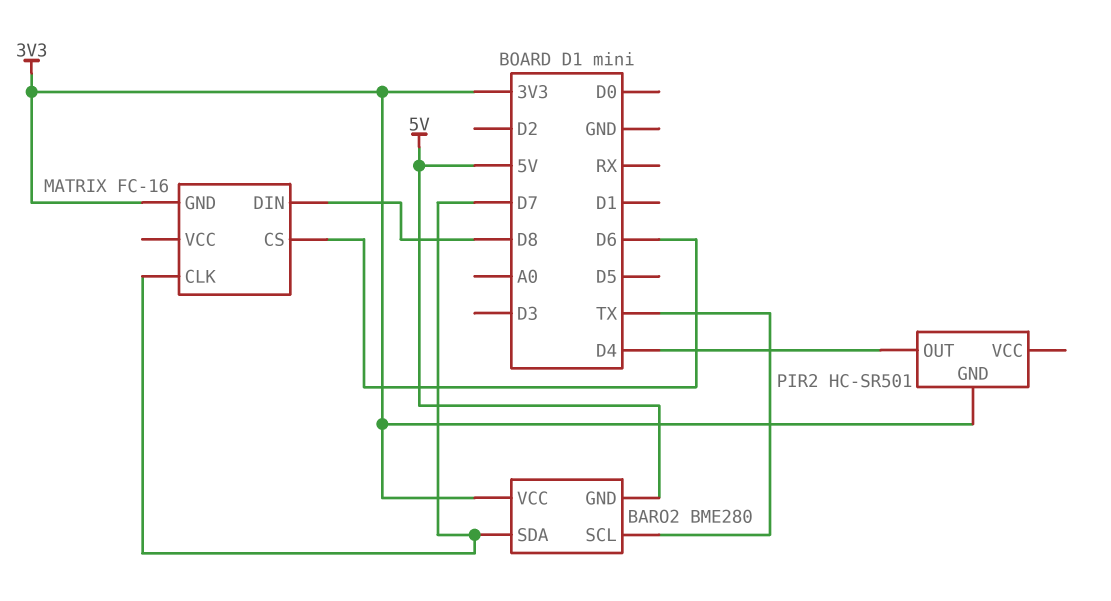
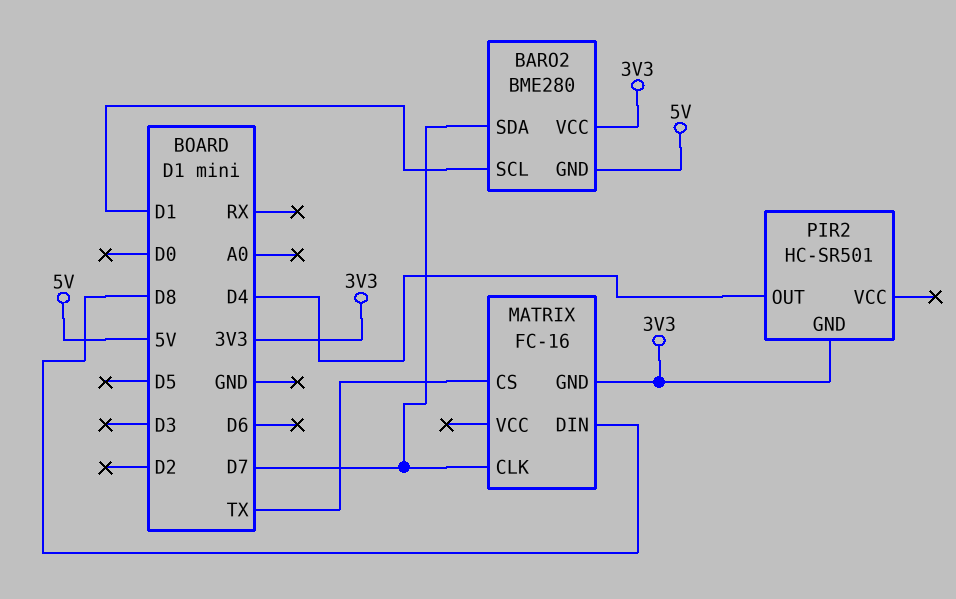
BARO2 pin SCL: TX -> D1
MATRIX pin CS: D6 -> TX

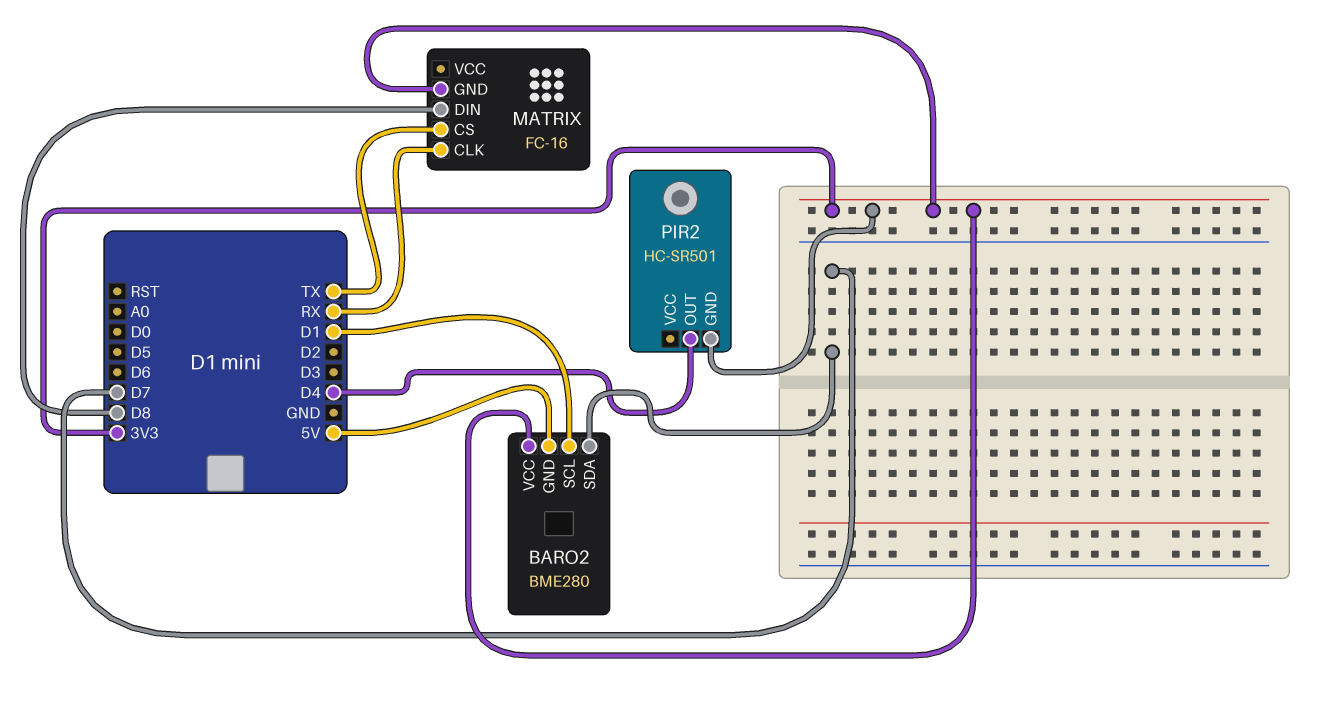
MATRIX pin CLK: D7 -> RX

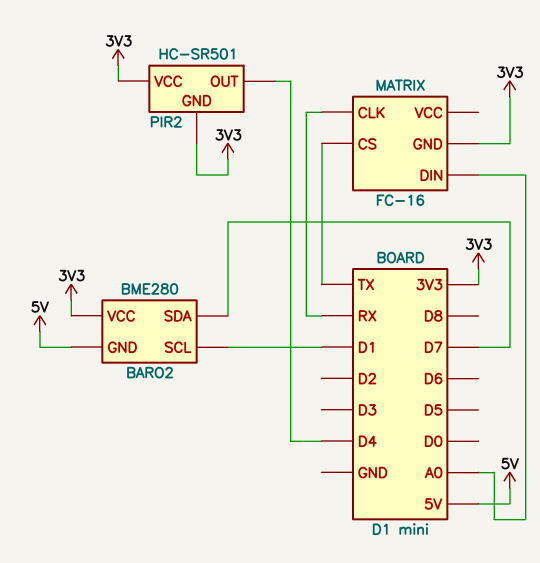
MATRIX pin DIN: D8 -> A0
PIR2 pin VCC: none -> 3V3

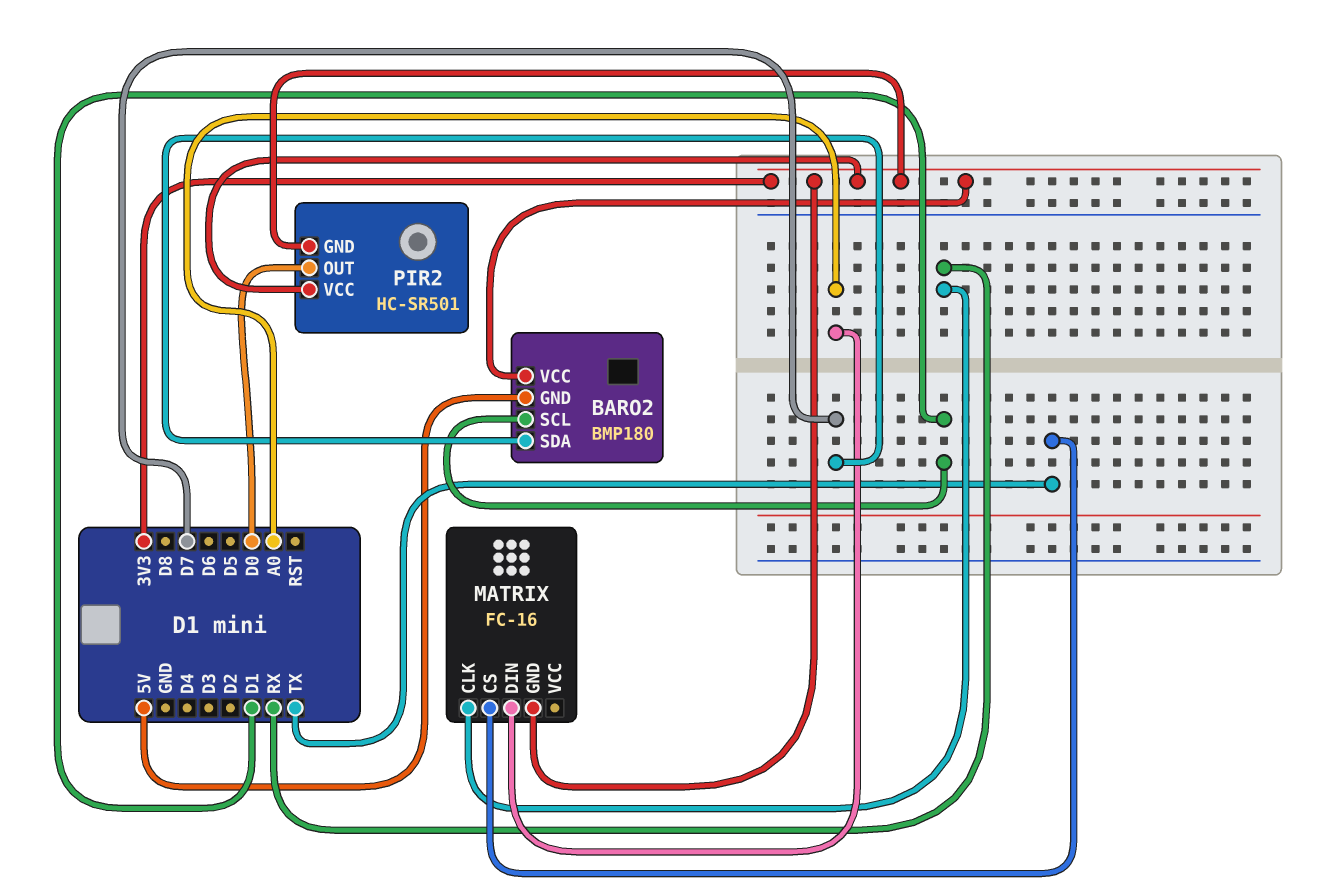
BARO2: BME280 -> BMP180
PIR2 pin OUT: D4 -> D0

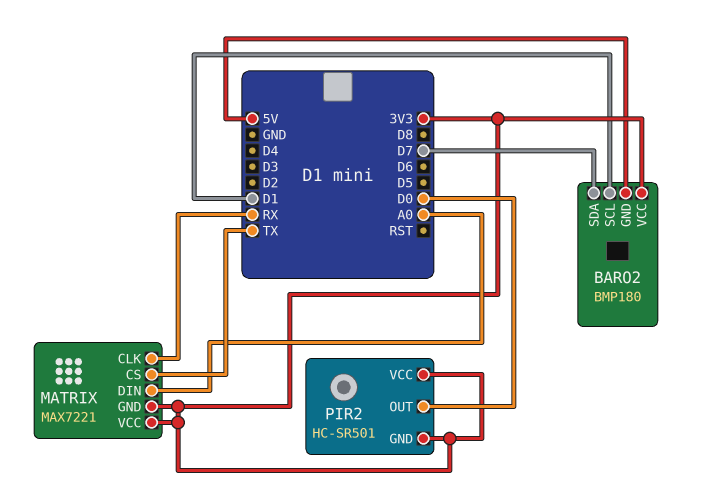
MATRIX: FC-16 -> MAX7221
MATRIX pin VCC: none -> 3V3

